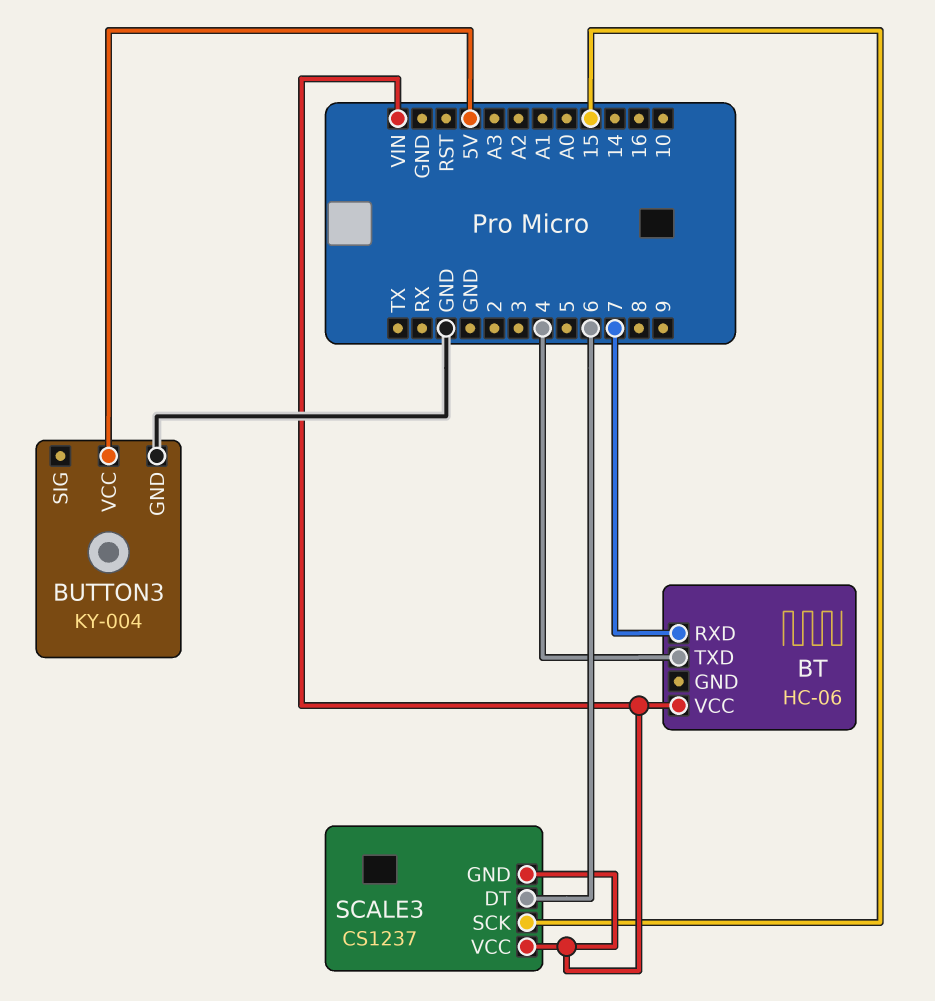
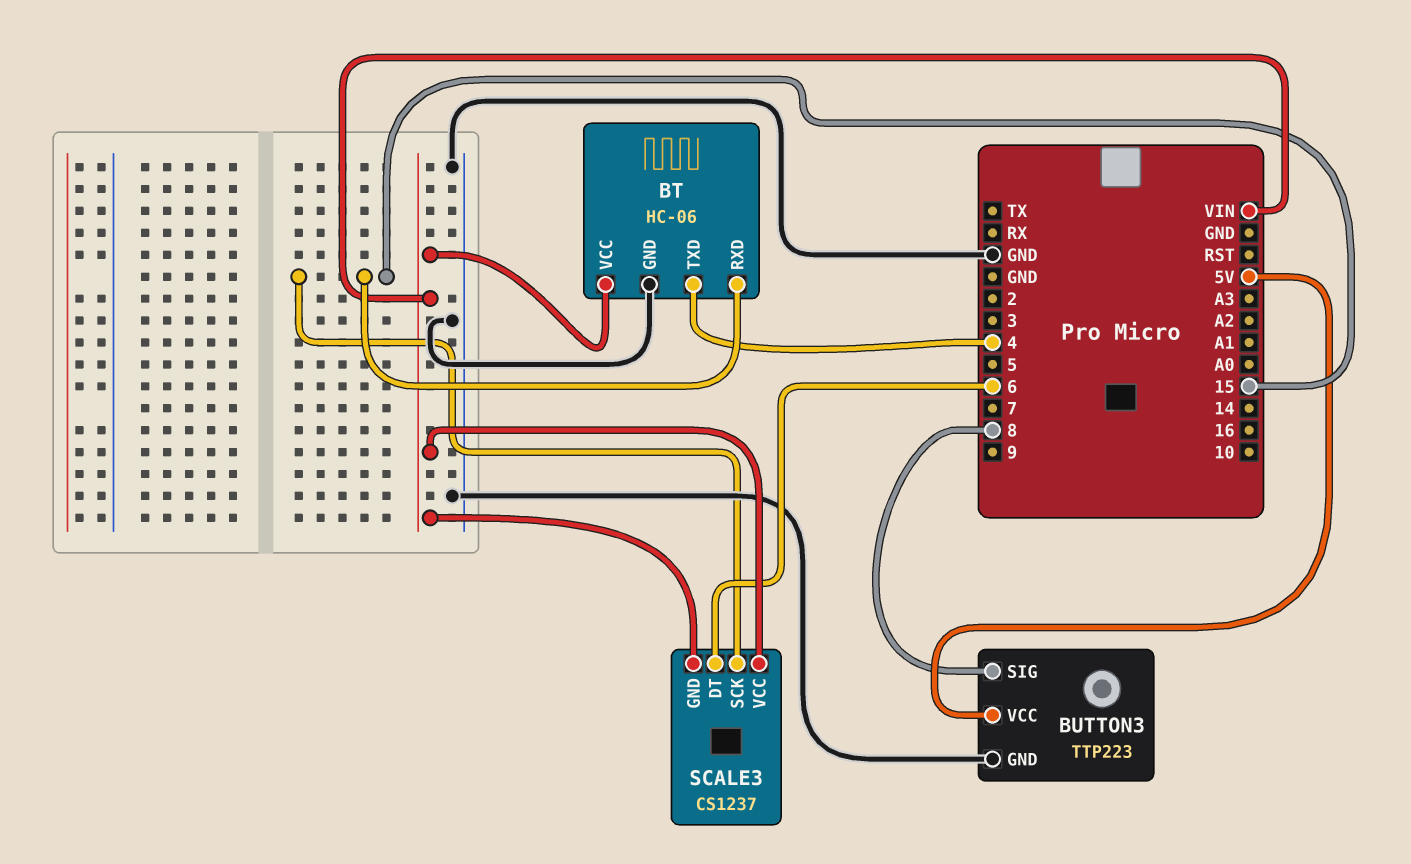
BT pin GND: none -> GND
BT pin RXD: 7 -> 15
BUTTON3: KY-004 -> TTP223
BUTTON3 pin SIG: none -> 8

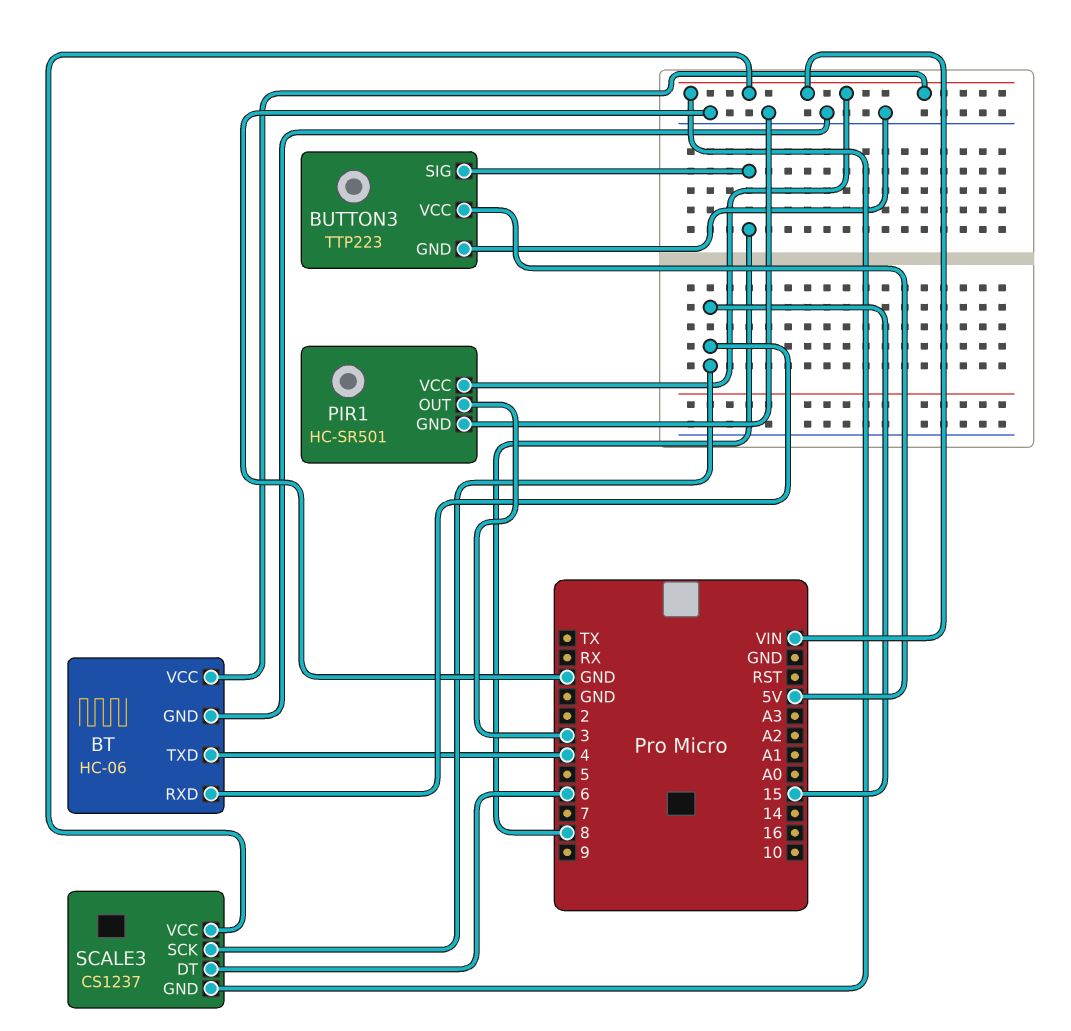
PIR1: none -> HC-SR501
PIR1 pin GND: none -> GND
PIR1 pin OUT: none -> 3
PIR1 pin VCC: none -> VIN

